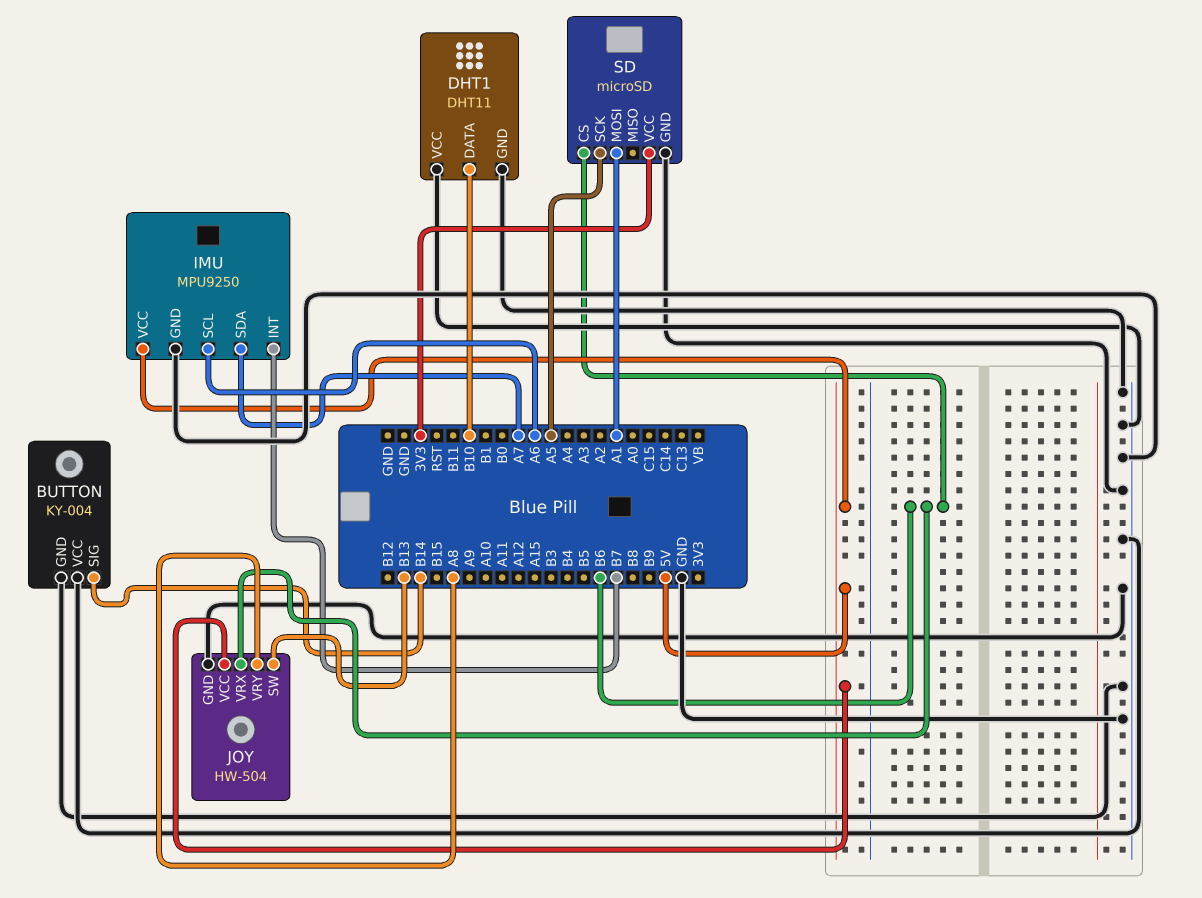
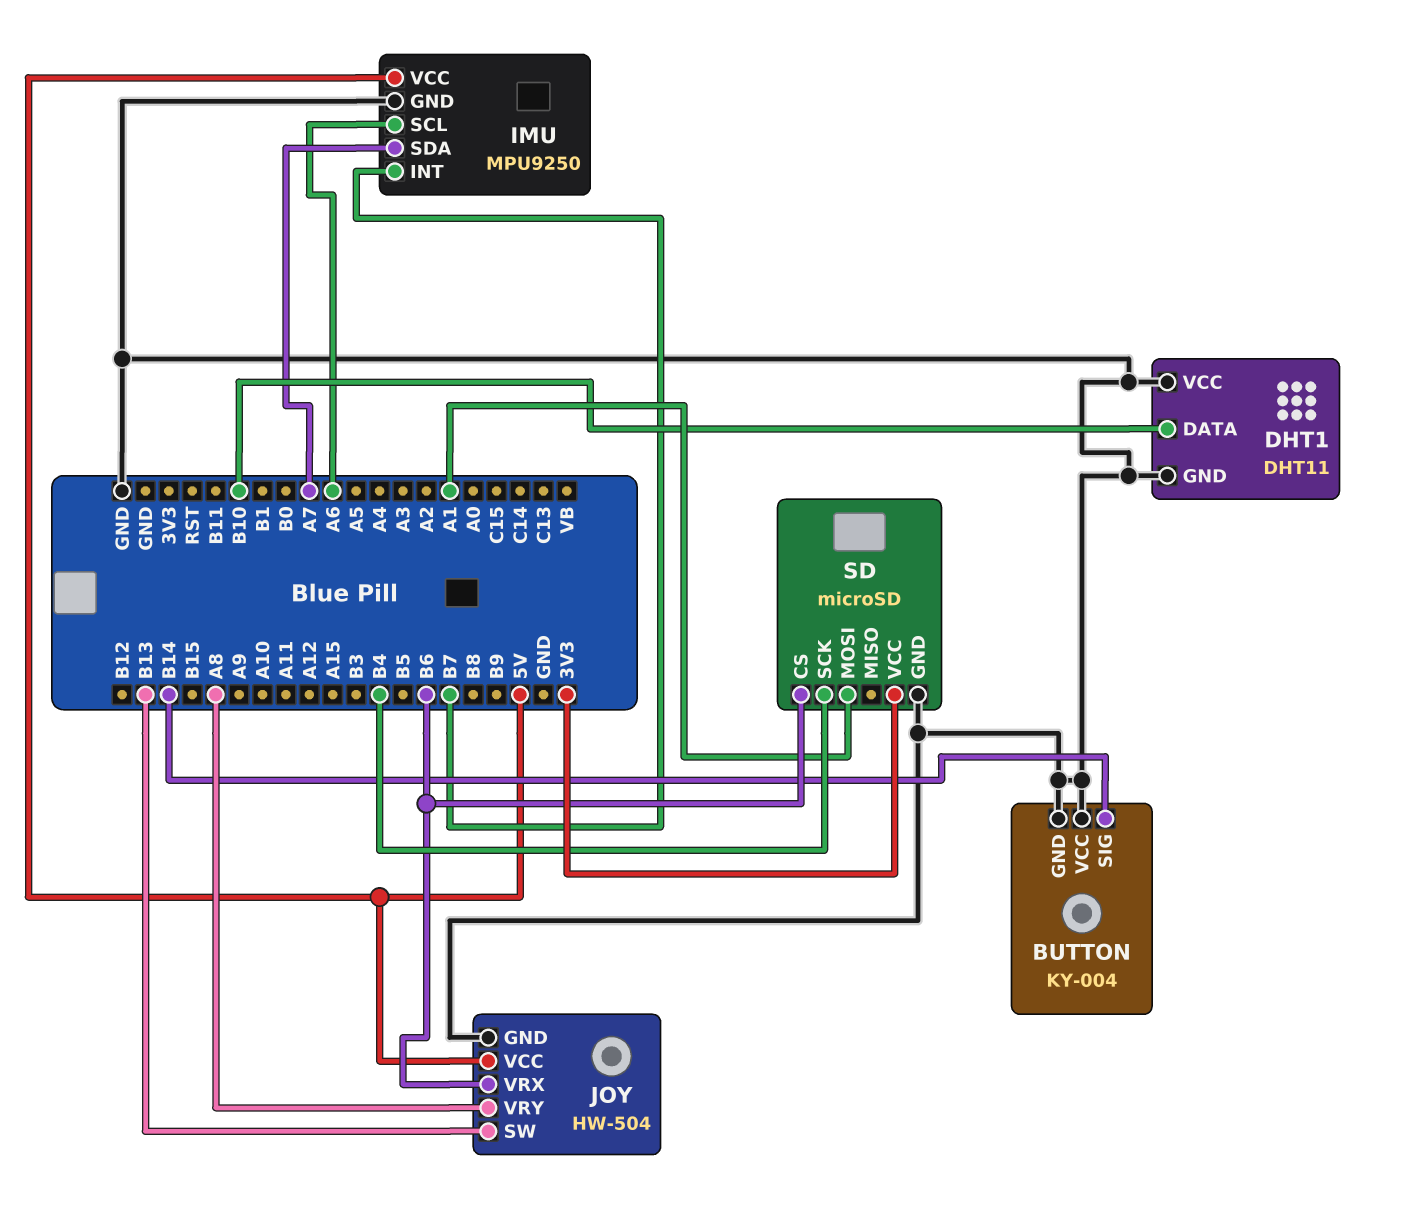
SD pin SCK: A5 -> B4

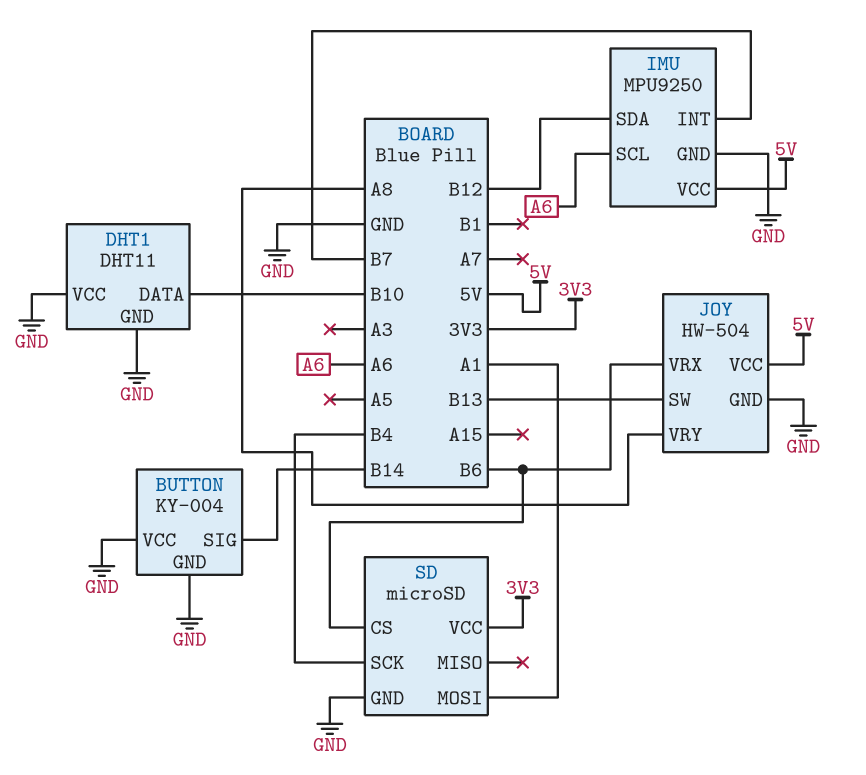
IMU pin SDA: A7 -> B12

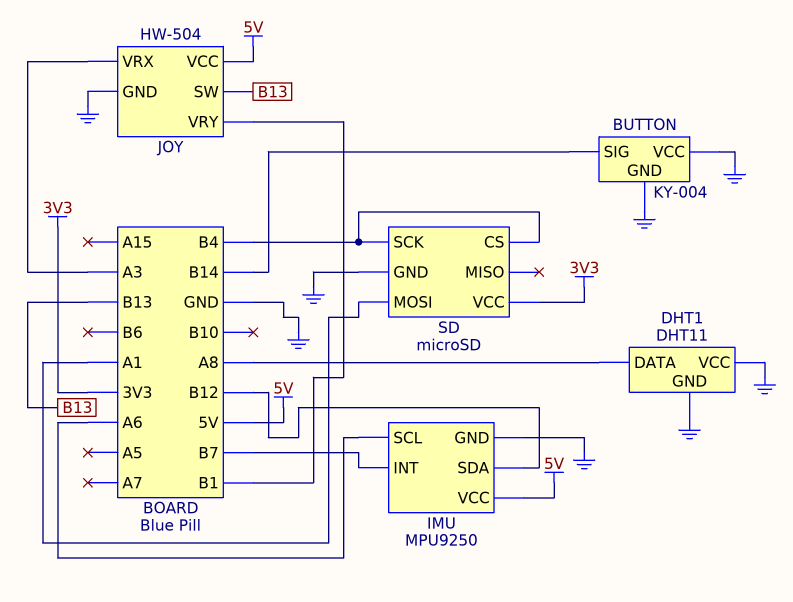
DHT1 pin DATA: B10 -> A8
JOY pin VRX: B6 -> A3
JOY pin VRY: A8 -> B1
SD pin CS: B6 -> B4

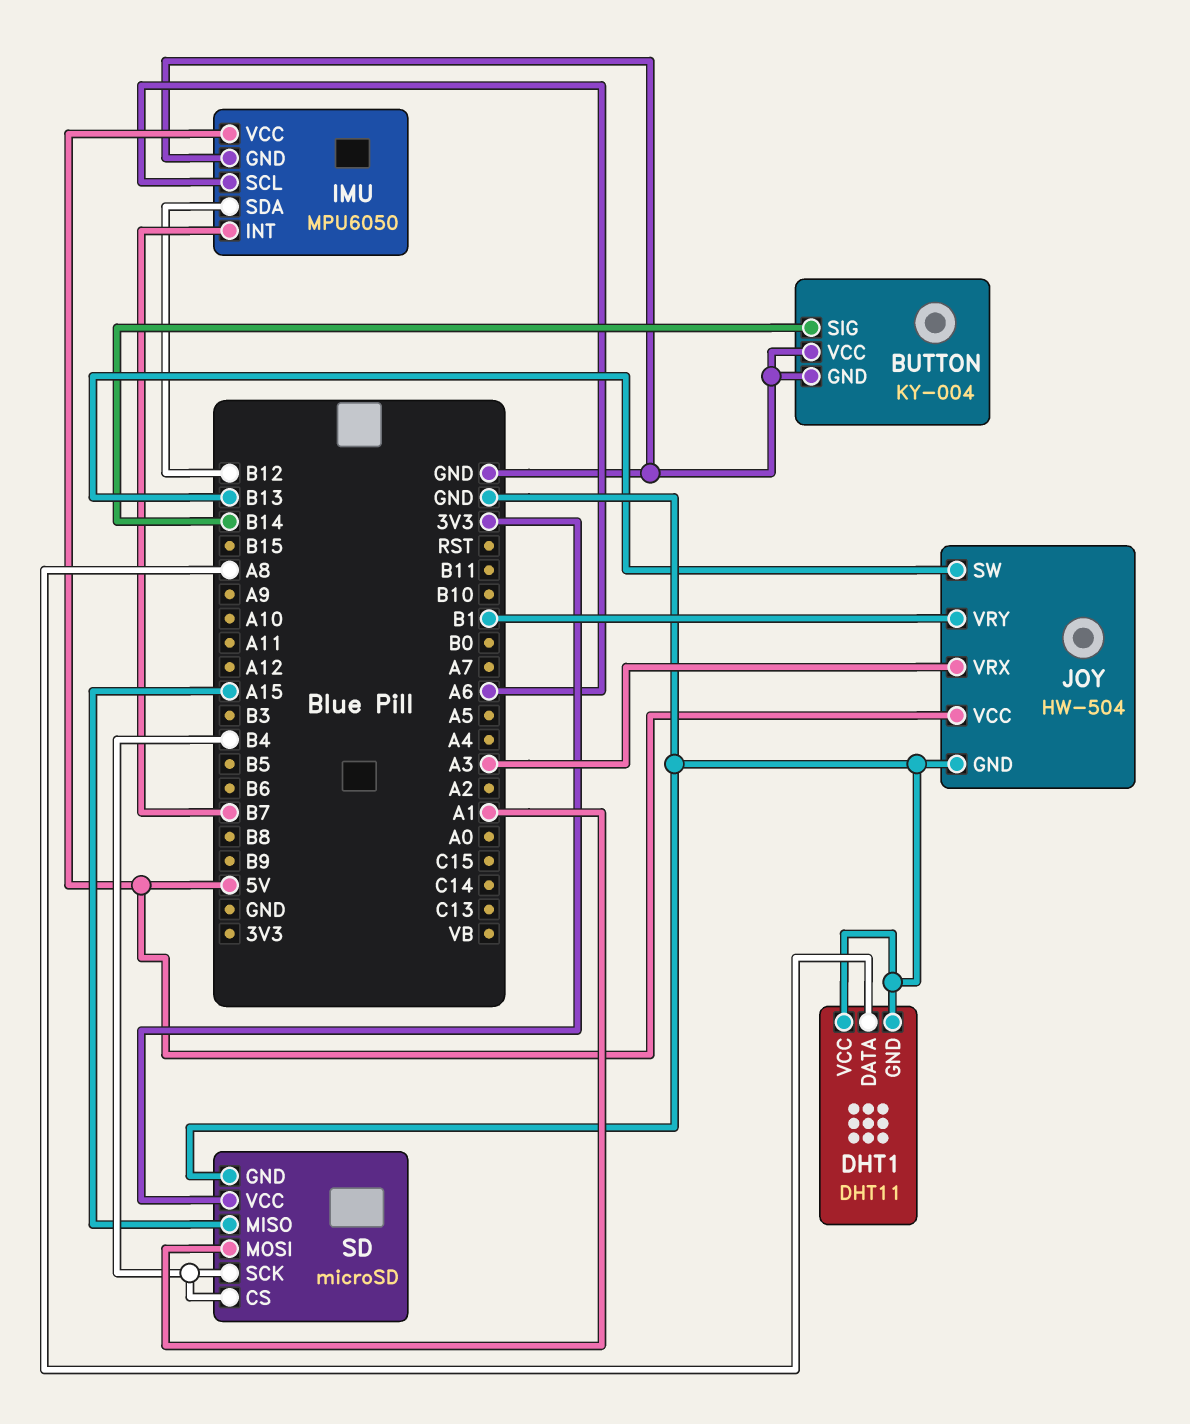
IMU: MPU9250 -> MPU6050
SD pin MISO: none -> A15

